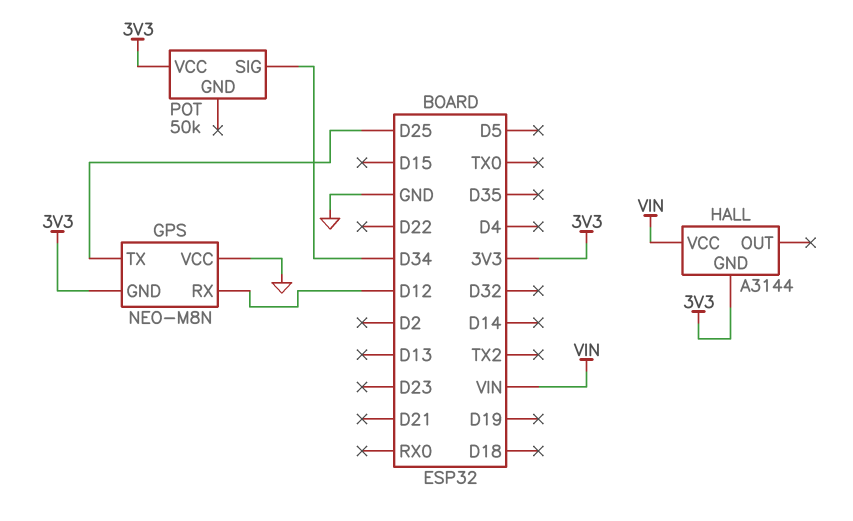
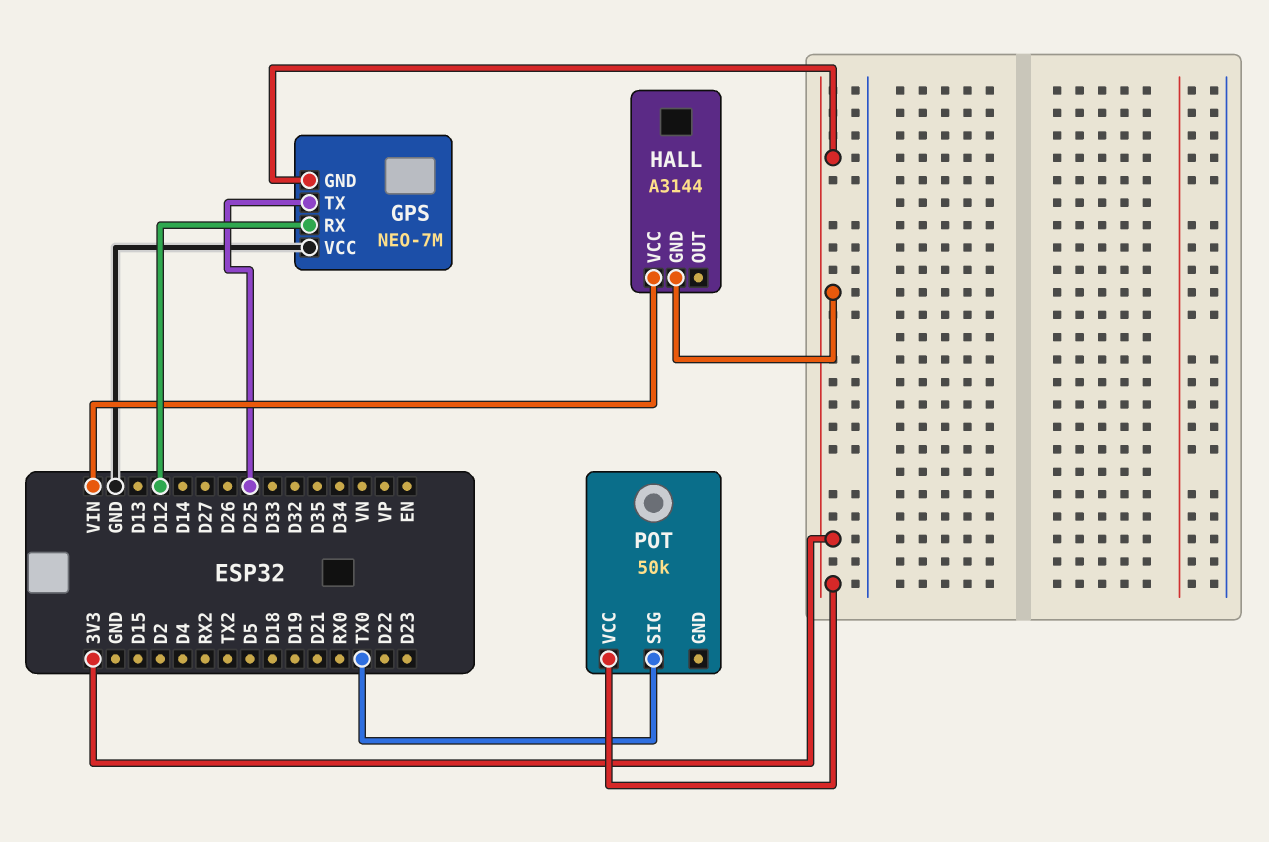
GPS: NEO-M8N -> NEO-7M
POT pin SIG: D34 -> TX0

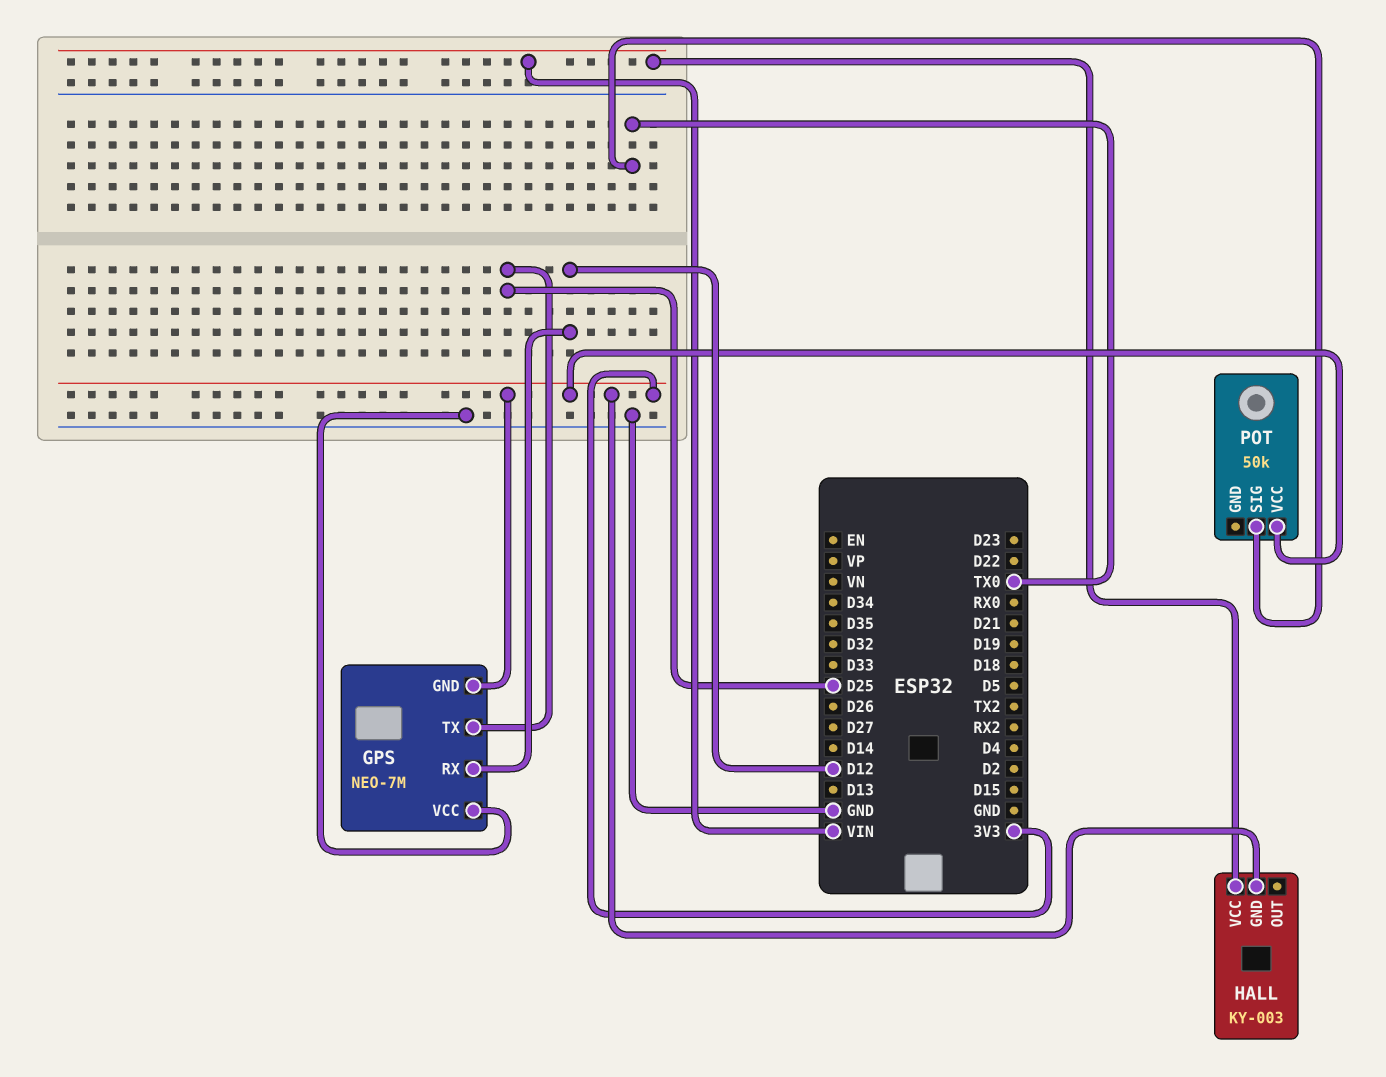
HALL: A3144 -> KY-003

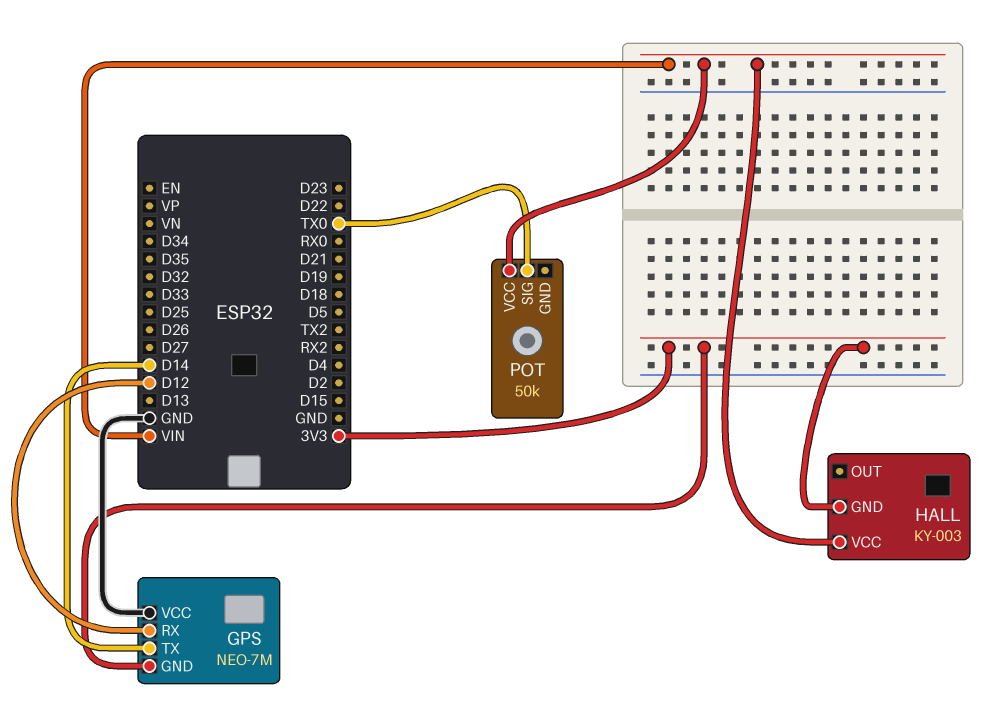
GPS pin TX: D25 -> D14
POT pin VCC: 3V3 -> VIN

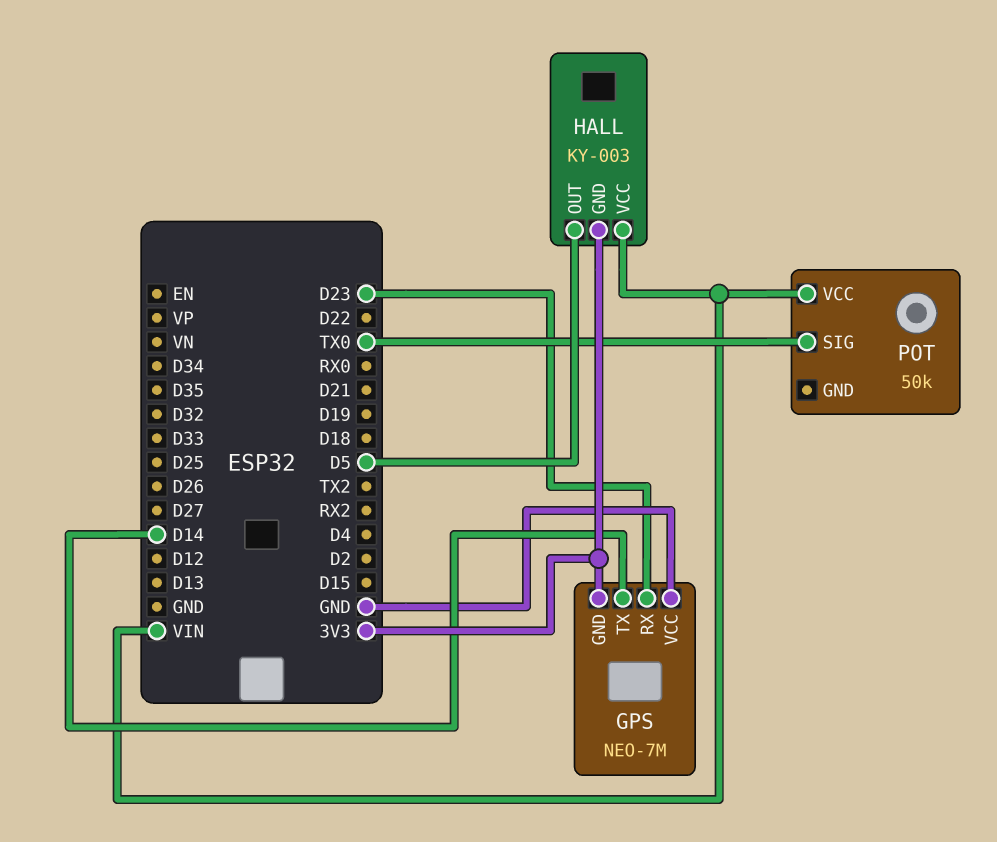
GPS pin RX: D12 -> D23
HALL pin OUT: none -> D5

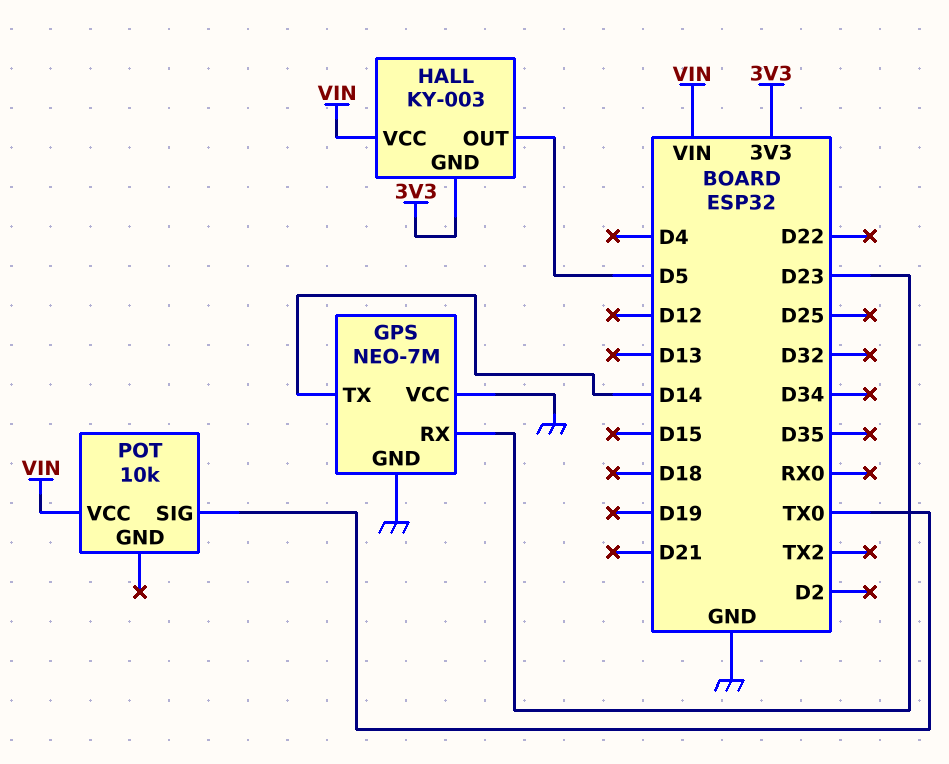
GPS pin GND: 3V3 -> GND
POT: 50k -> 10k

